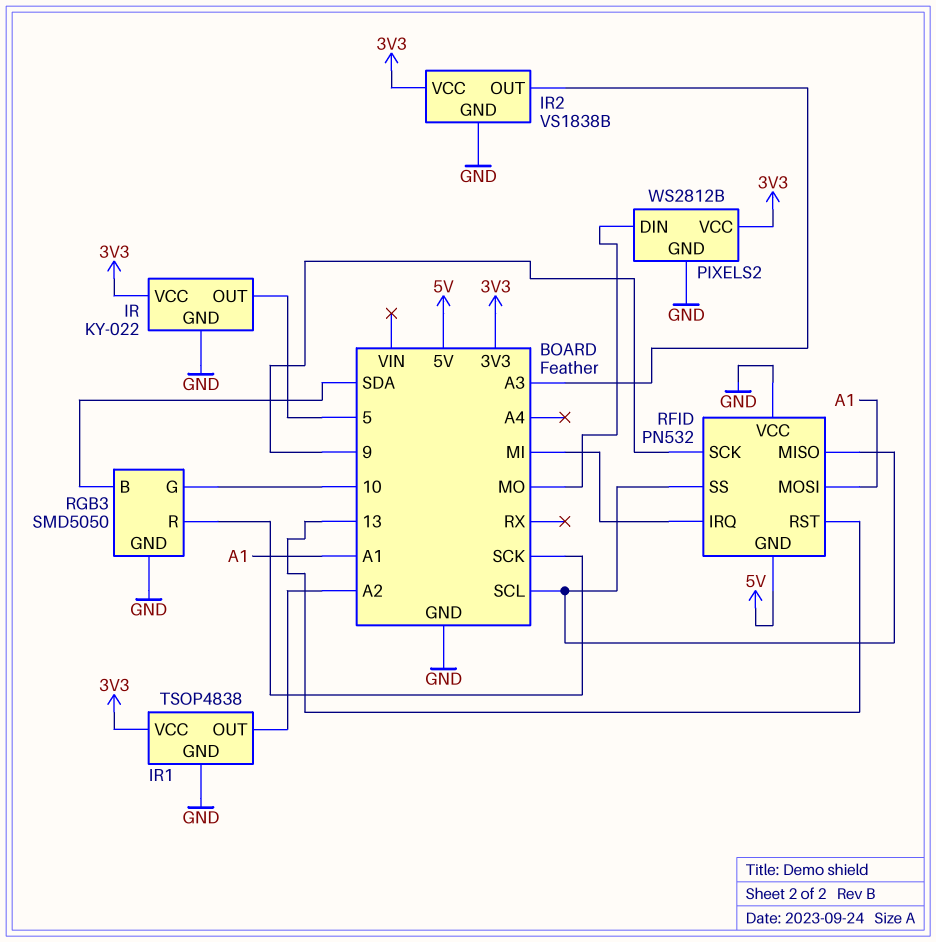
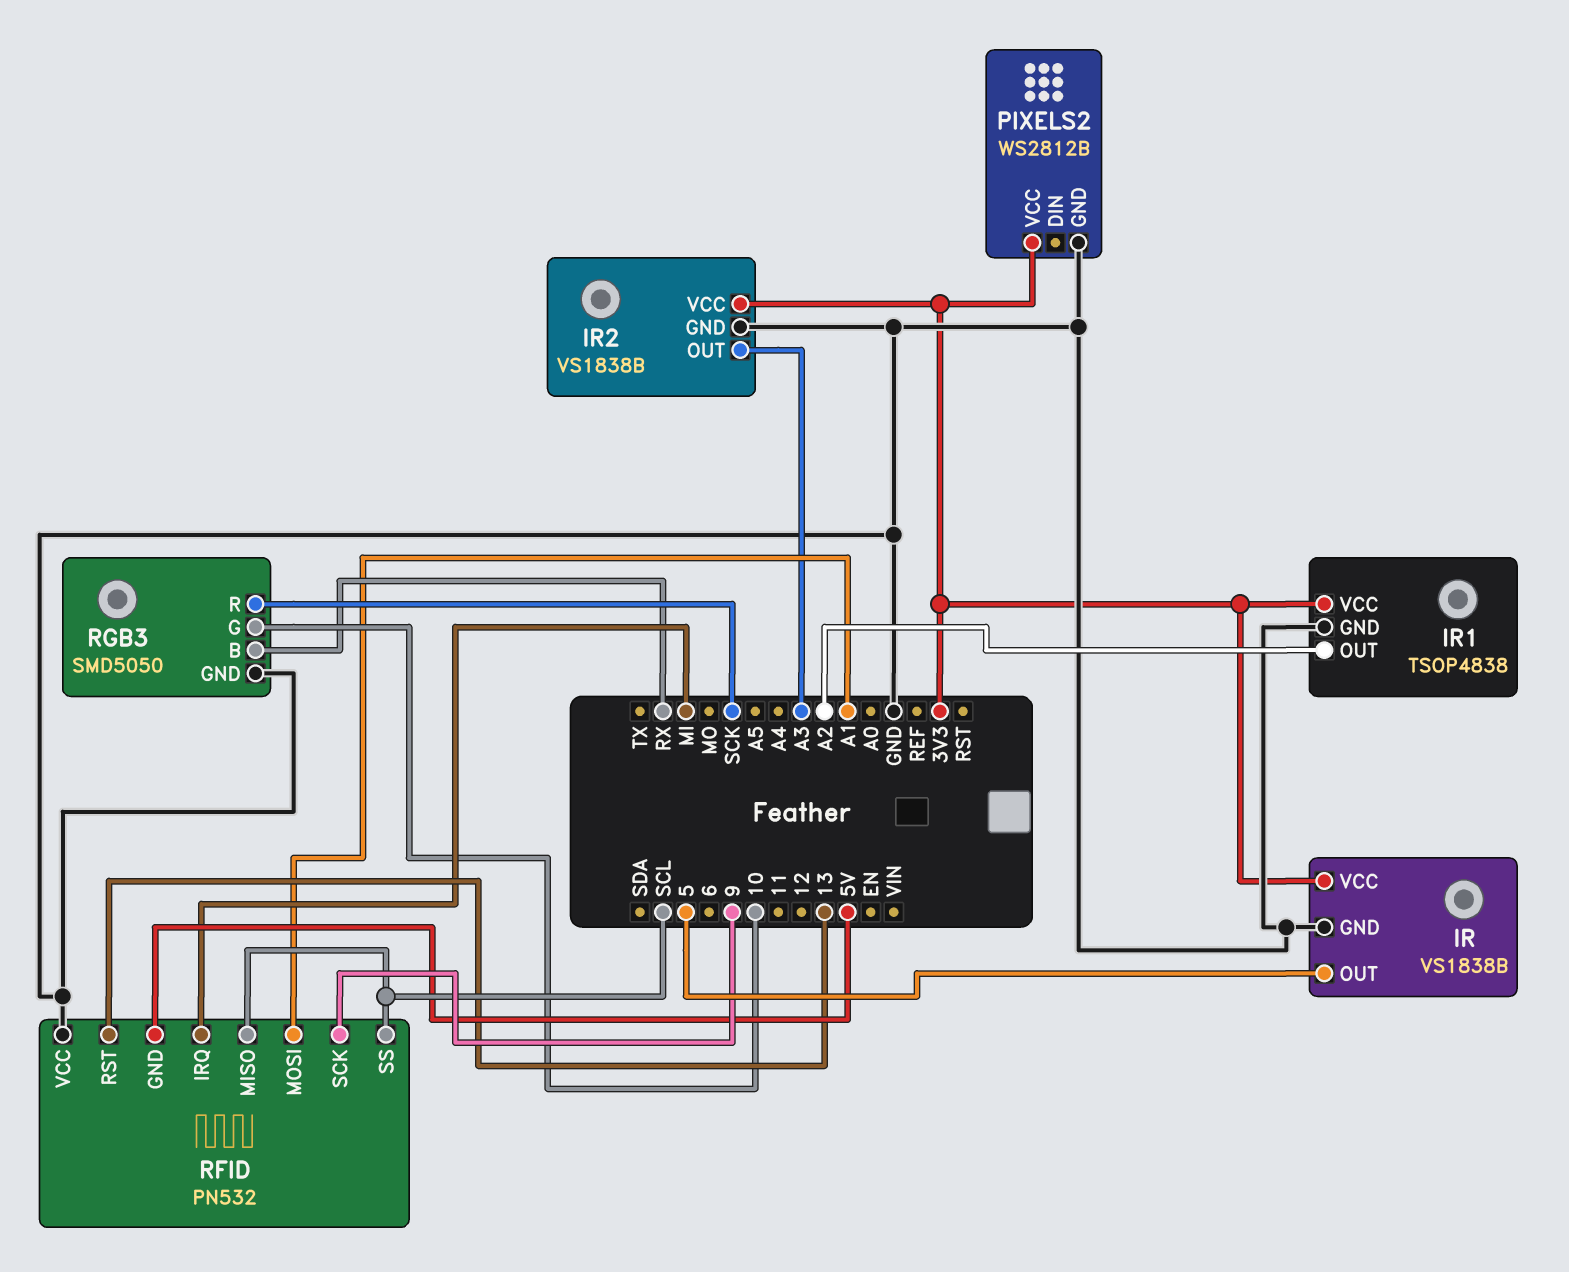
IR: KY-022 -> VS1838B
PIXELS2 pin DIN: MO -> none
RGB3 pin B: SDA -> RX

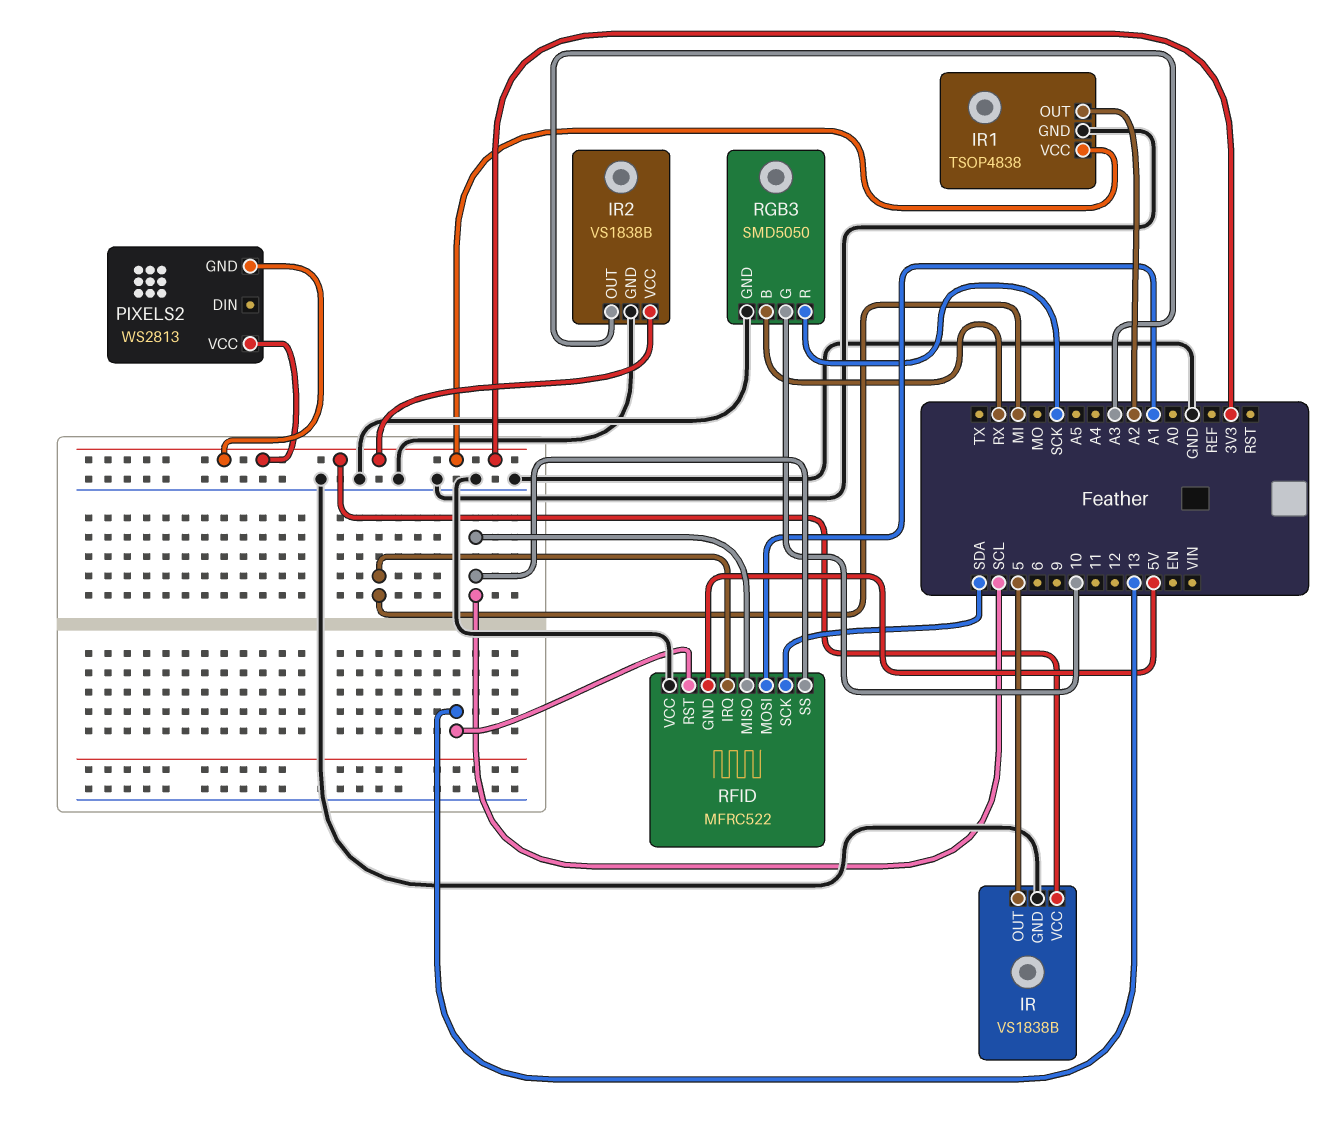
PIXELS2: WS2812B -> WS2813
PIXELS2 pin GND: GND -> 3V3
RFID: PN532 -> MFRC522
RFID pin SCK: 9 -> SDA

